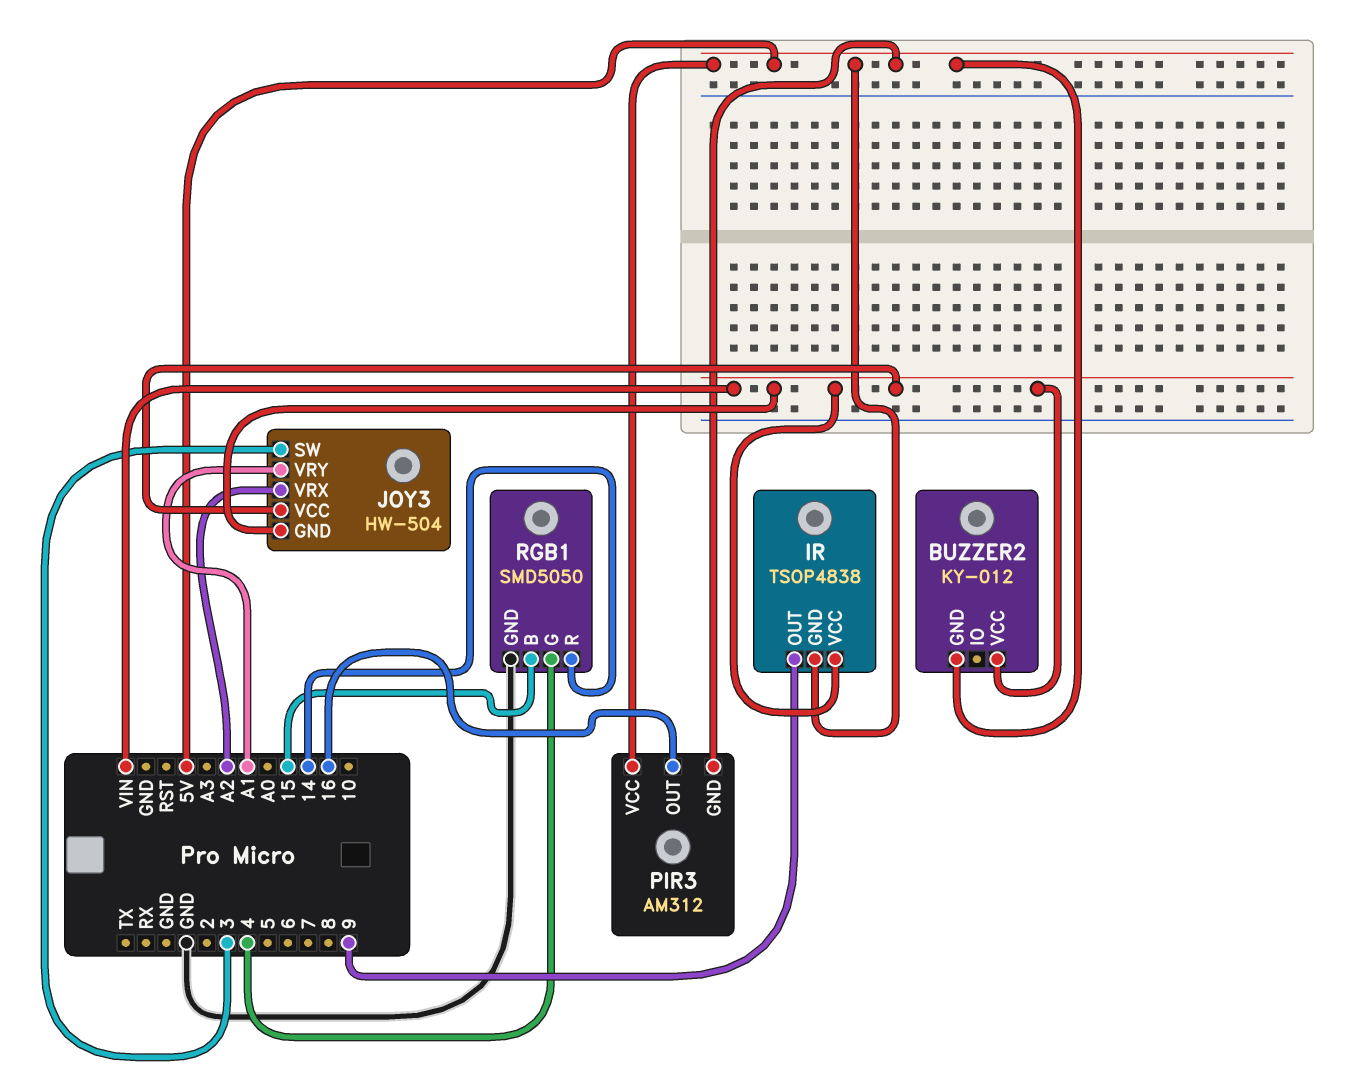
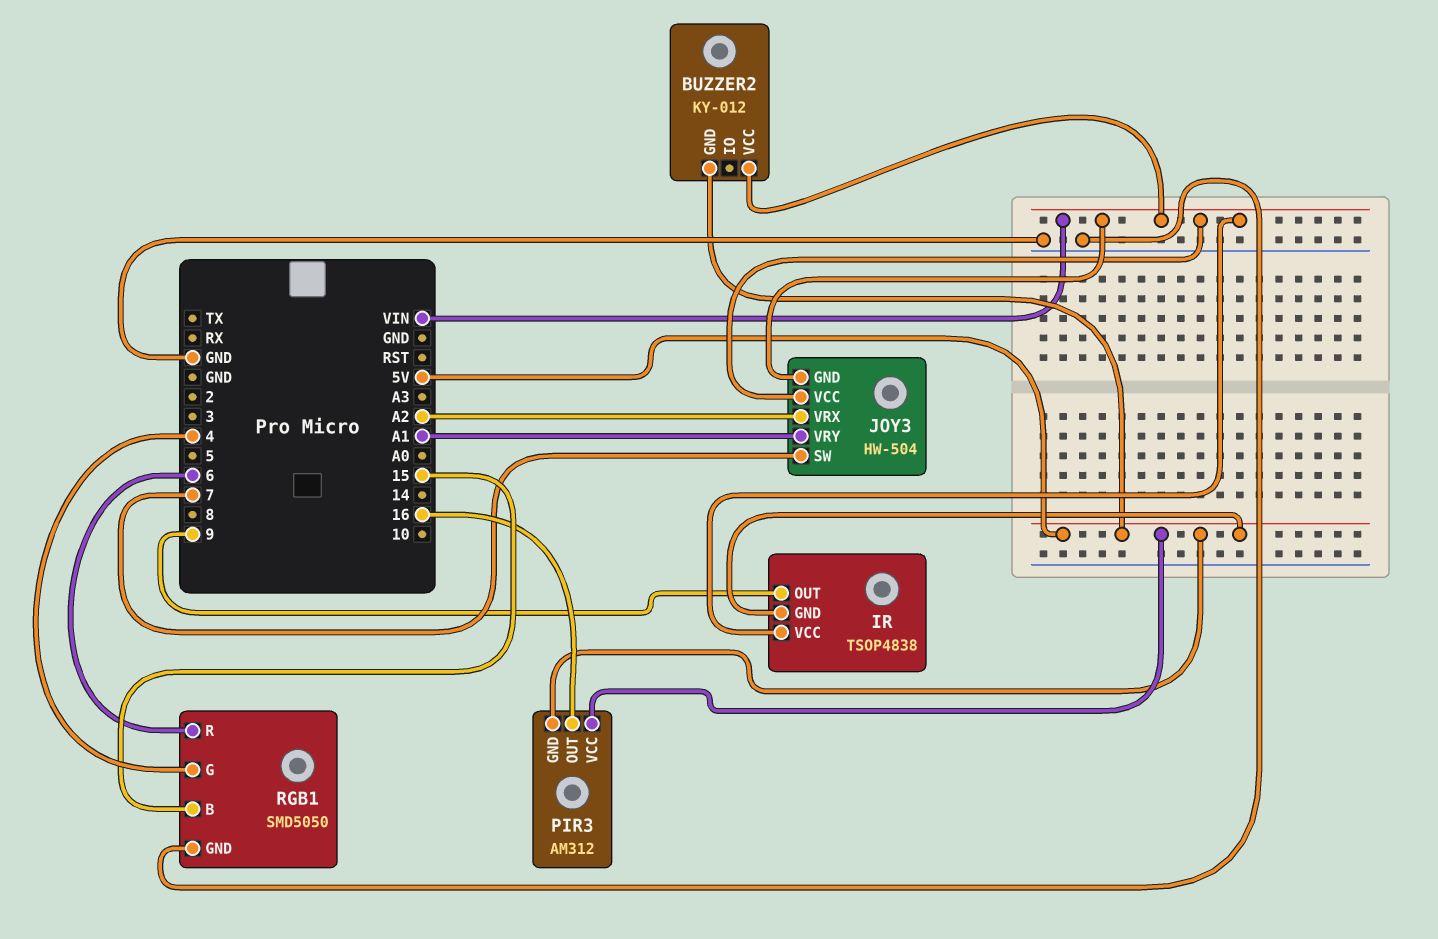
JOY3 pin SW: 3 -> 7
RGB1 pin R: 14 -> 6

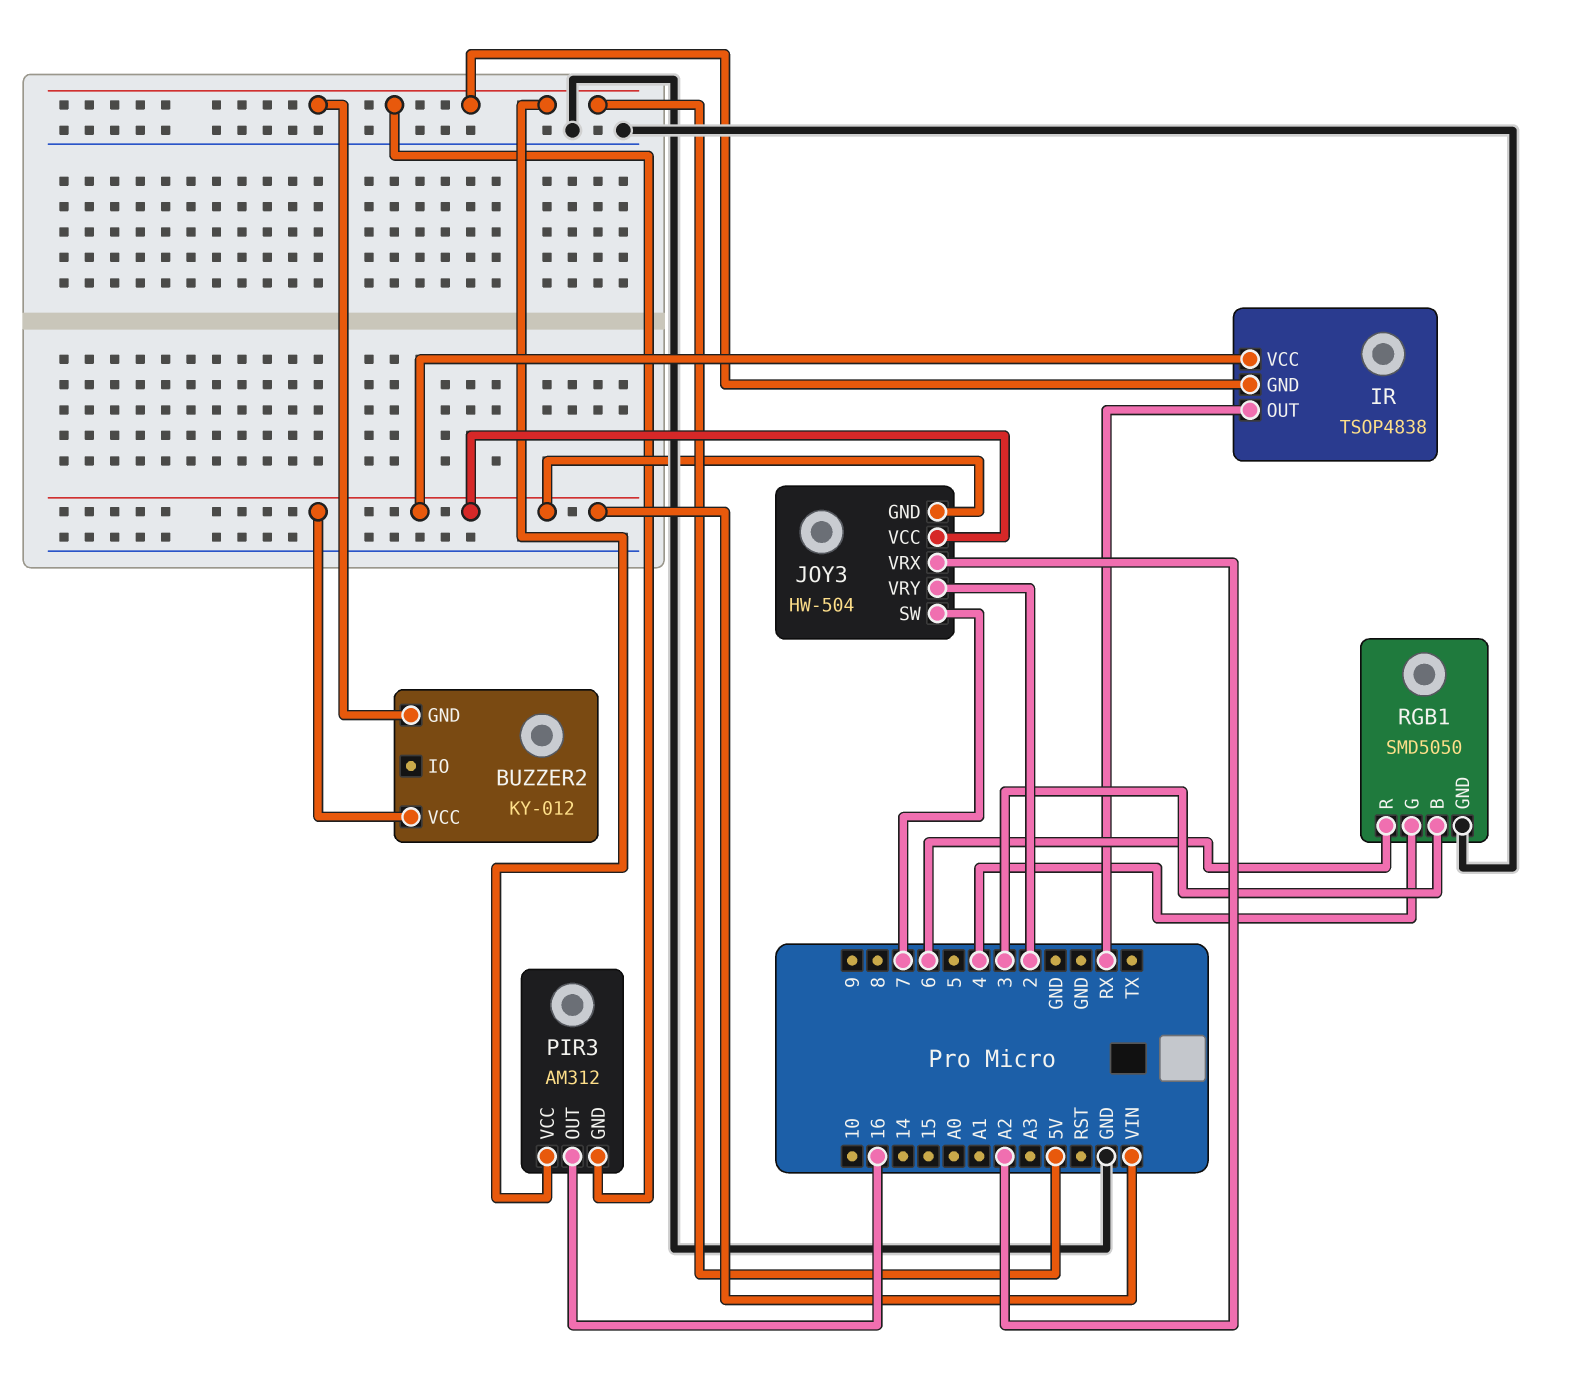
IR pin OUT: 9 -> RX
JOY3 pin VRY: A1 -> 2
RGB1 pin B: 15 -> 3

